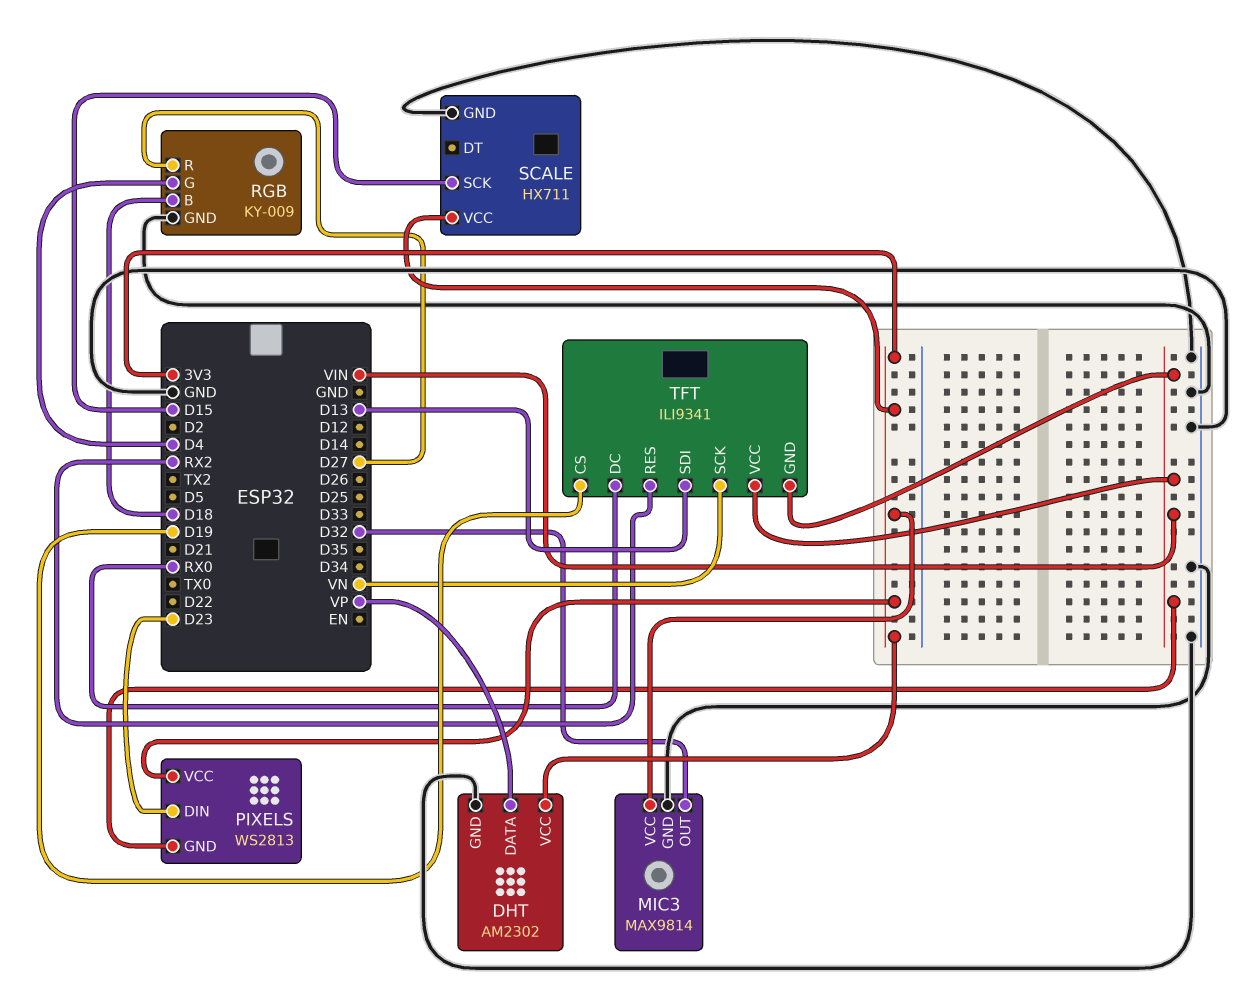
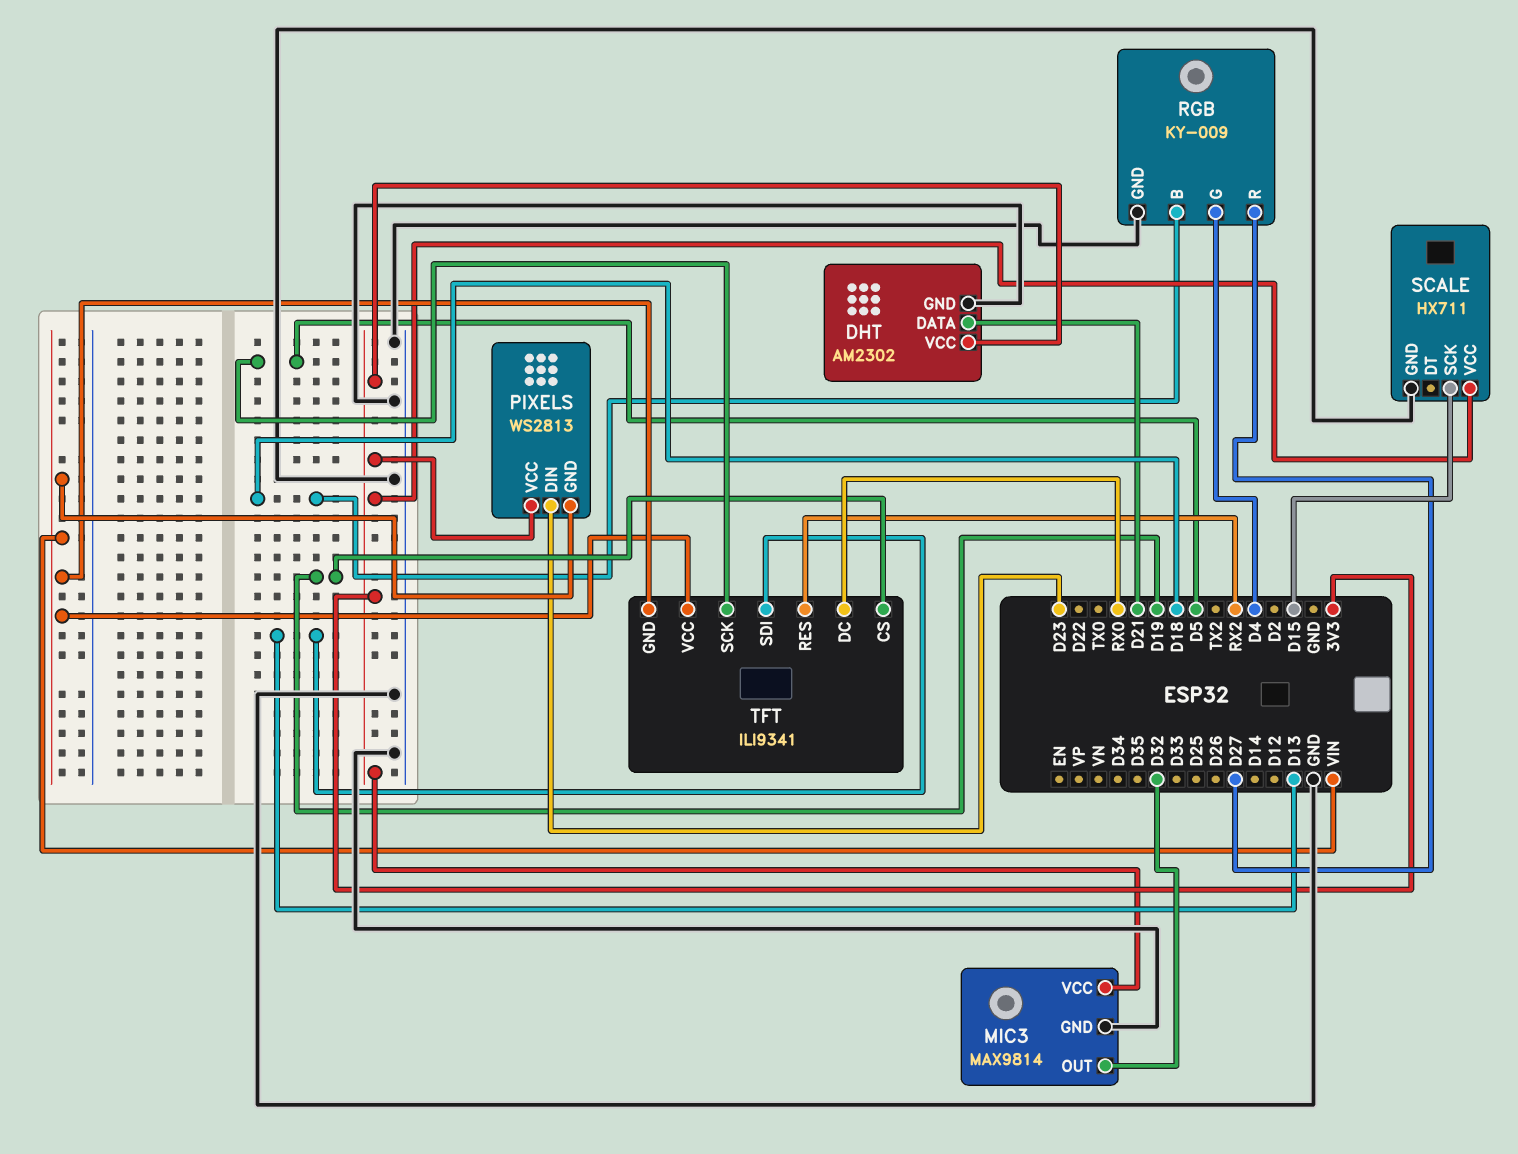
DHT pin DATA: VP -> D21
TFT pin SCK: VN -> D5

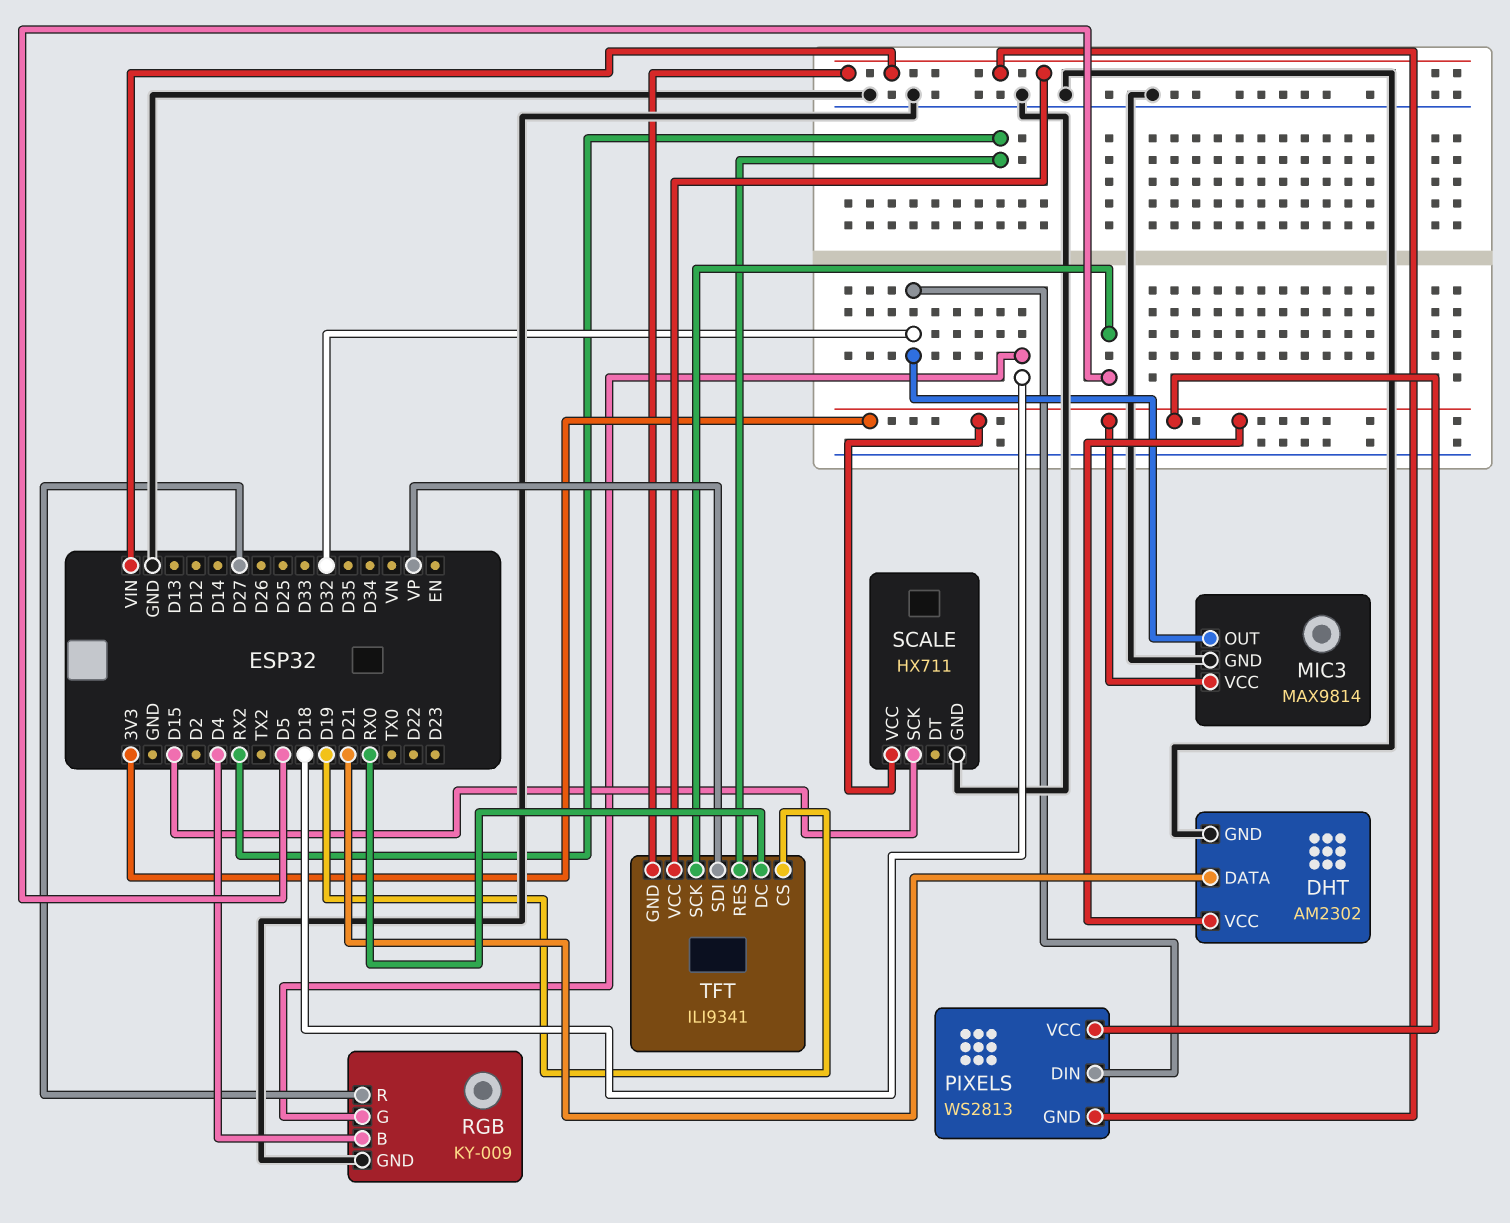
PIXELS pin DIN: D23 -> D32
RGB pin B: D18 -> D4
RGB pin G: D4 -> D18
TFT pin SDI: D13 -> VP

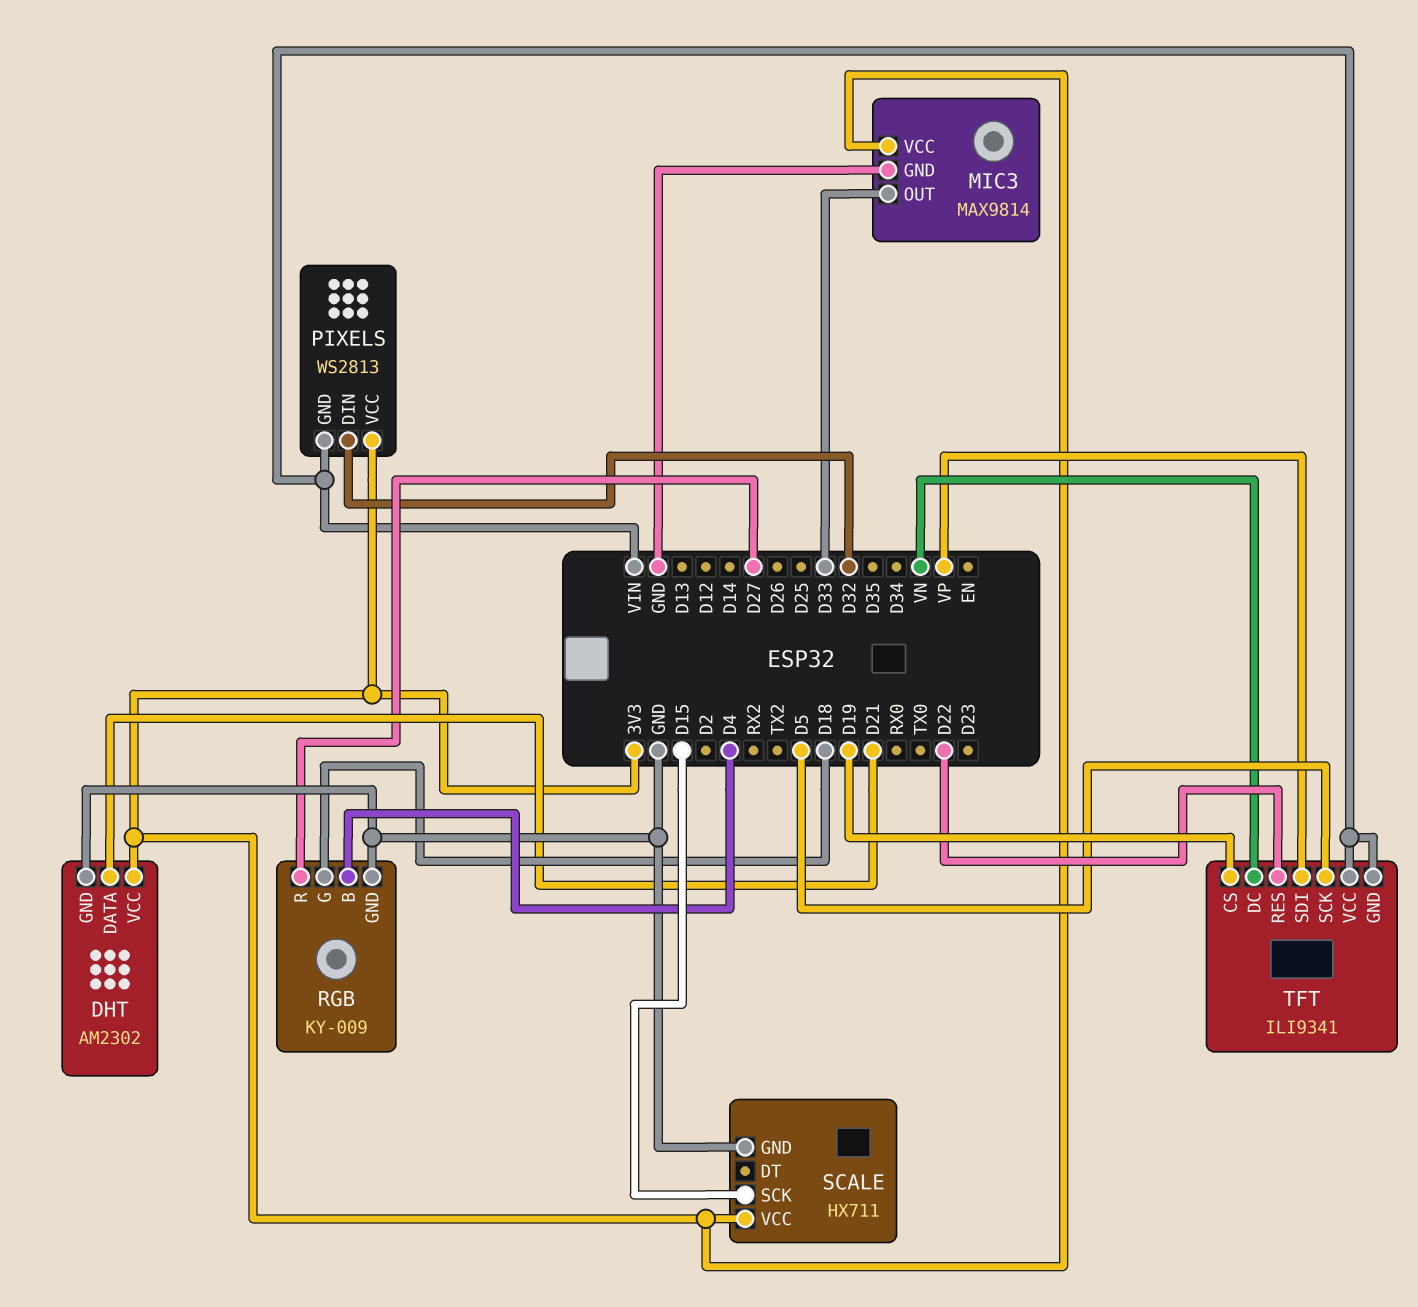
MIC3 pin OUT: D32 -> D33
TFT pin DC: RX0 -> VN
TFT pin RES: RX2 -> D22

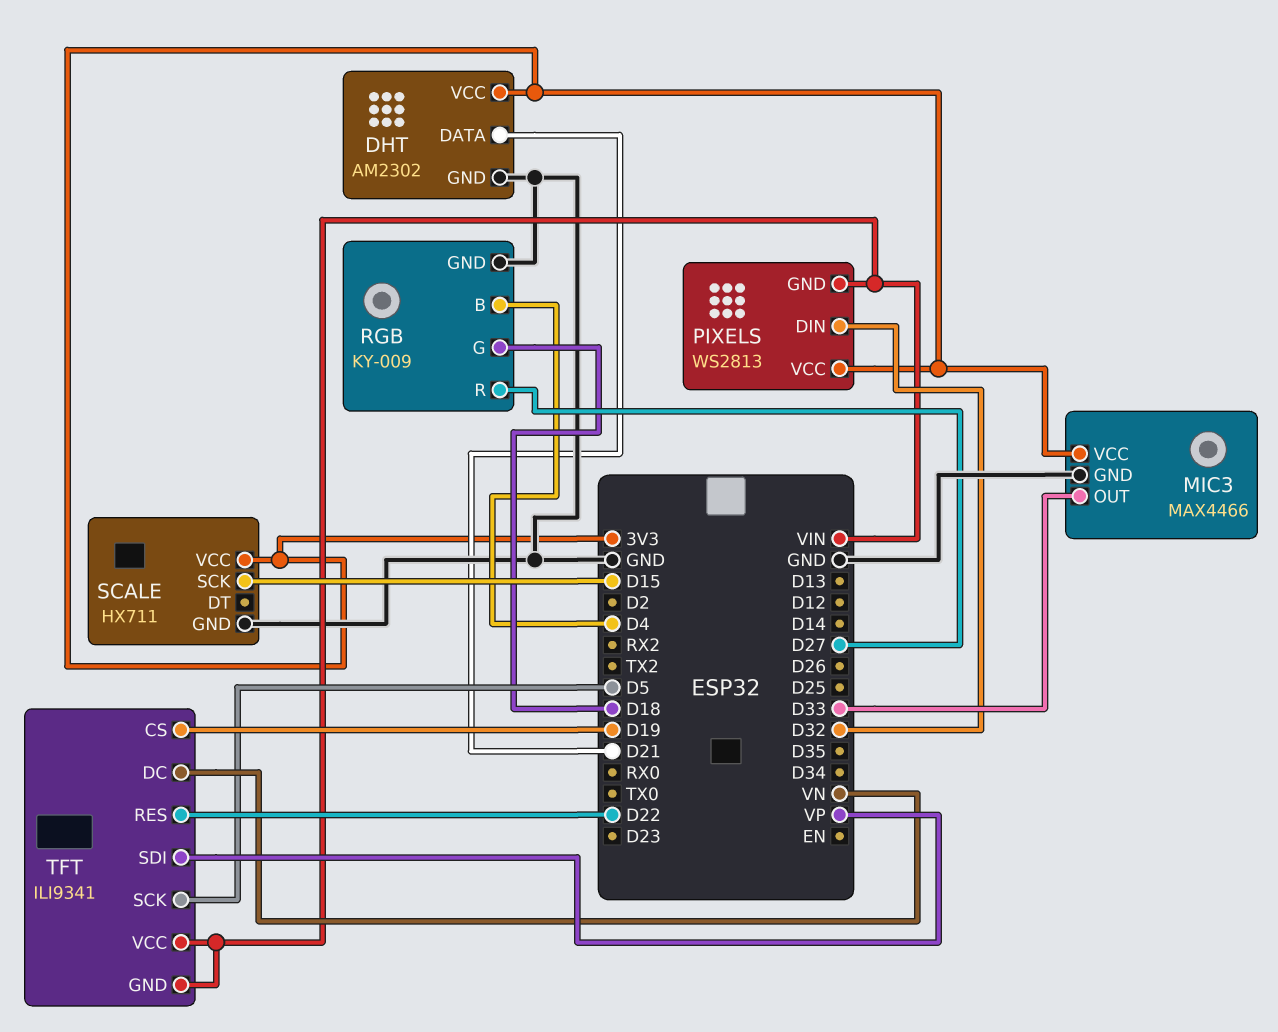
MIC3: MAX9814 -> MAX4466

